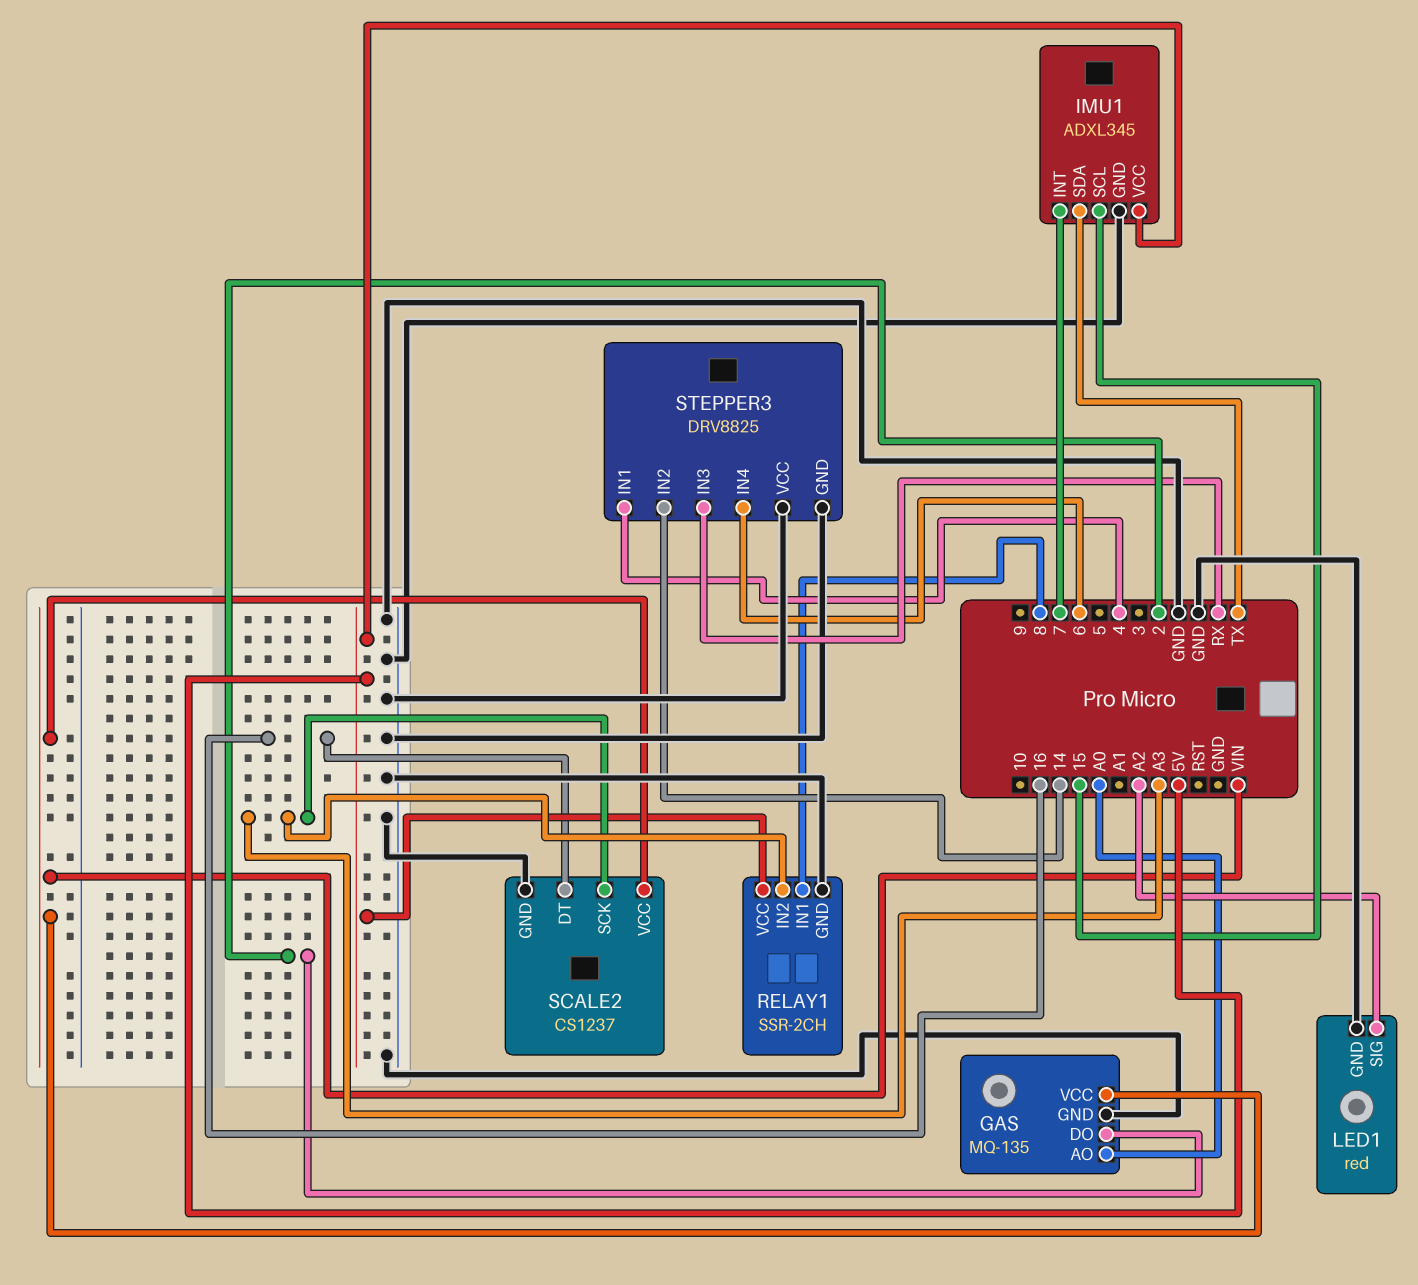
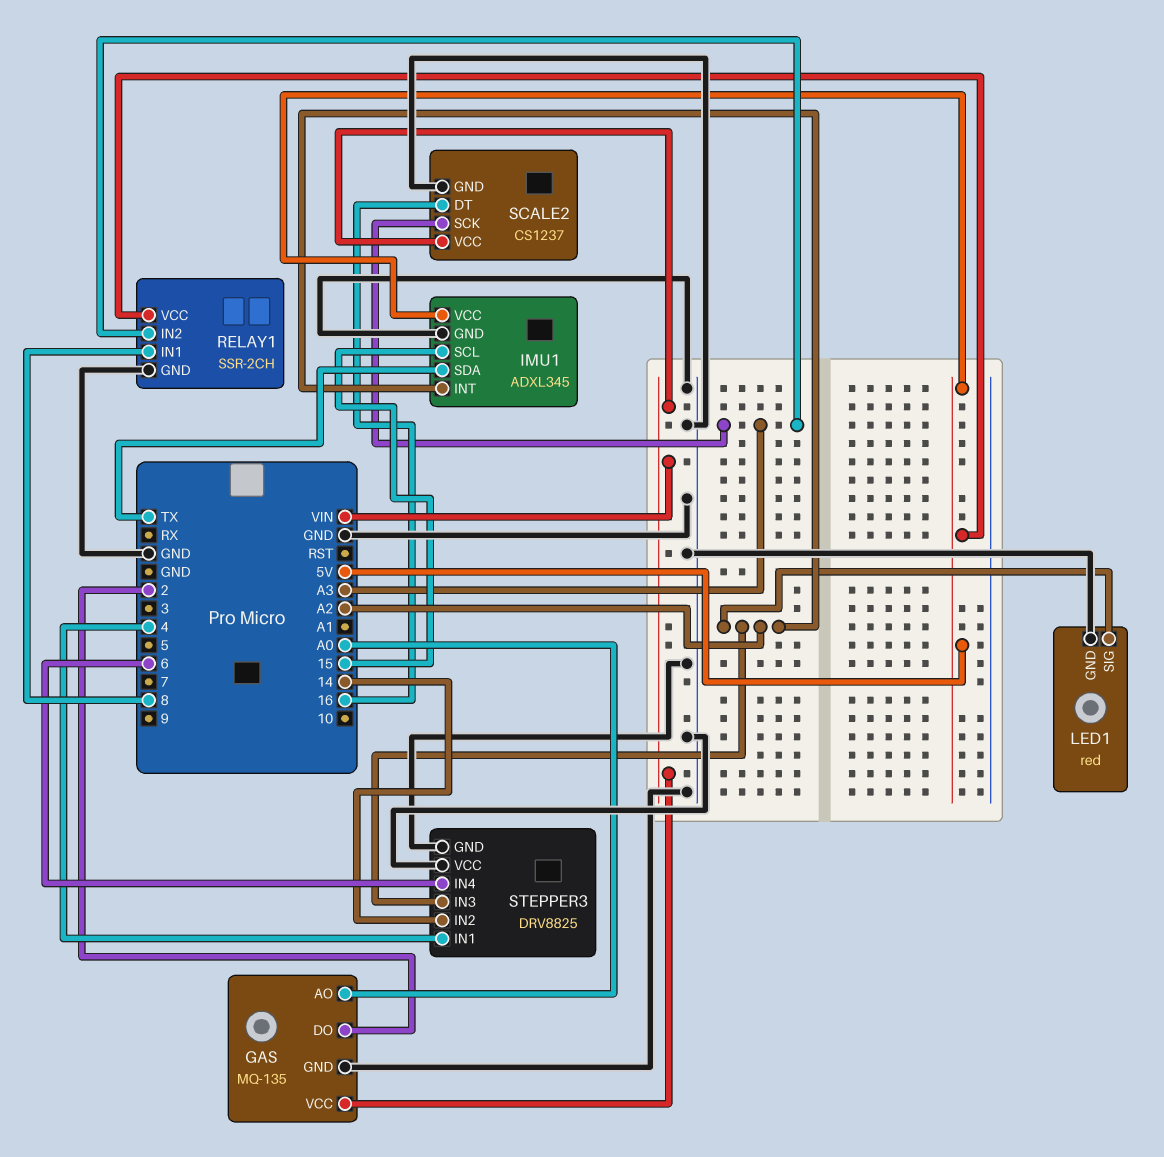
IMU1 pin INT: 7 -> A2
STEPPER3 pin IN3: RX -> A2

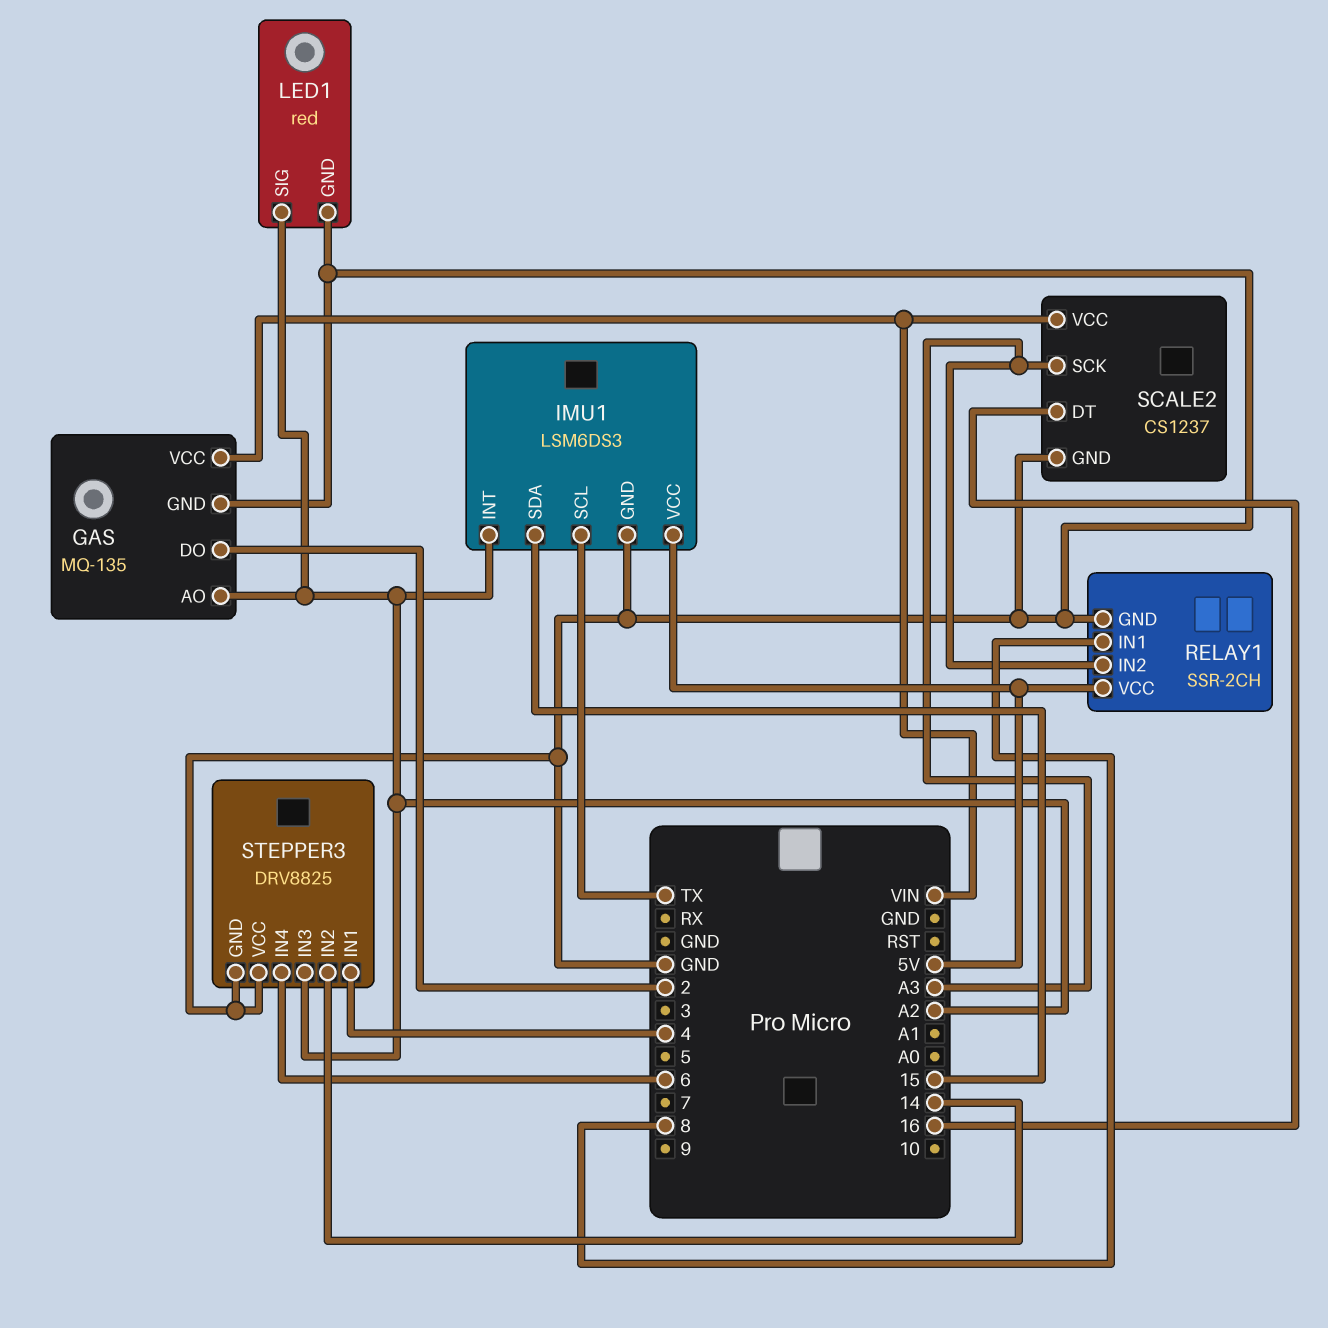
GAS pin AO: A0 -> A2
IMU1: ADXL345 -> LSM6DS3
IMU1 pin SCL: 15 -> TX
IMU1 pin SDA: TX -> 15

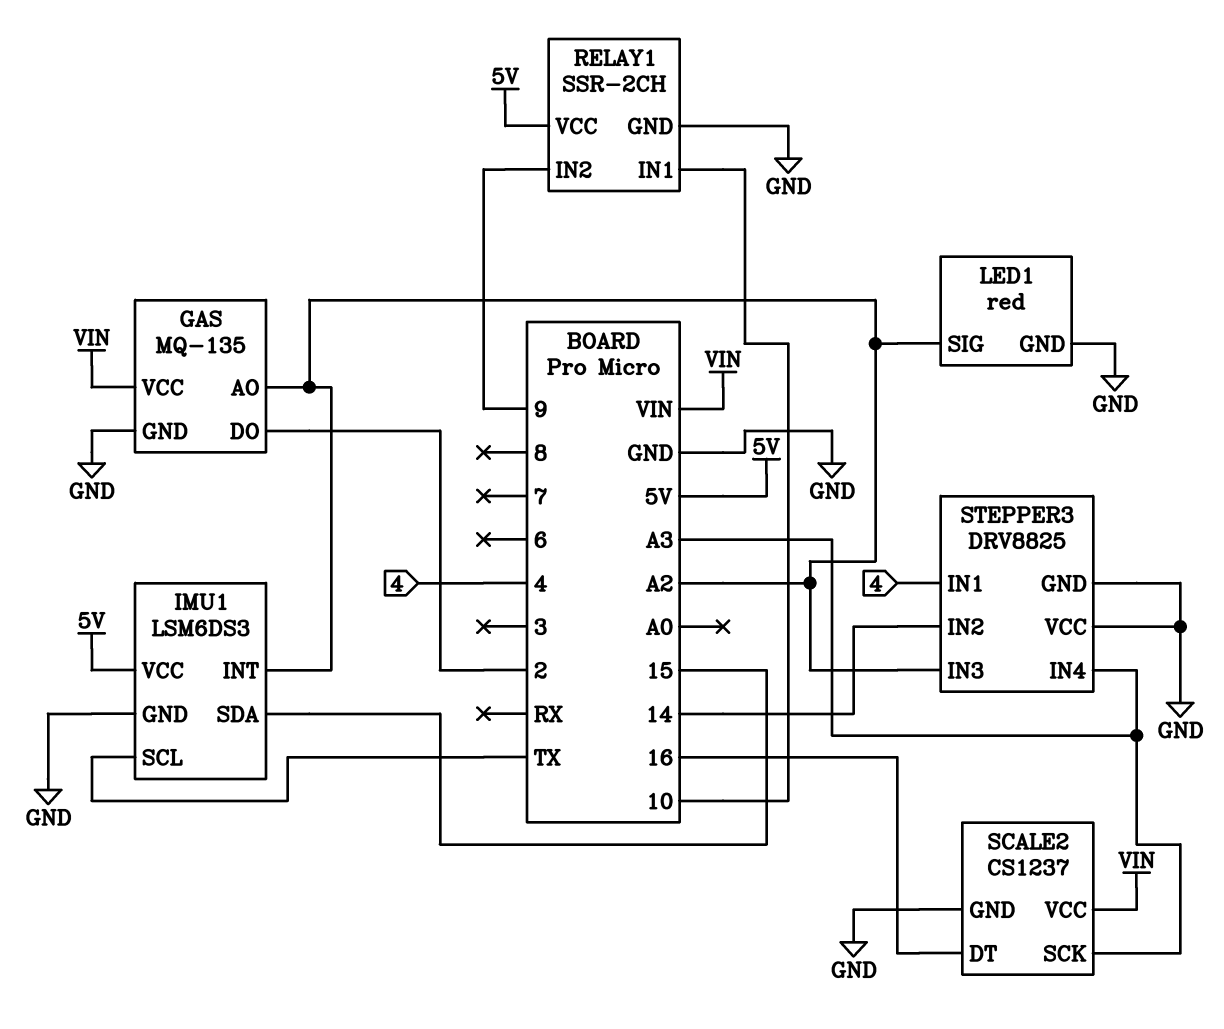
RELAY1 pin IN1: 8 -> 10
RELAY1 pin IN2: A3 -> 9
STEPPER3 pin IN4: 6 -> A3

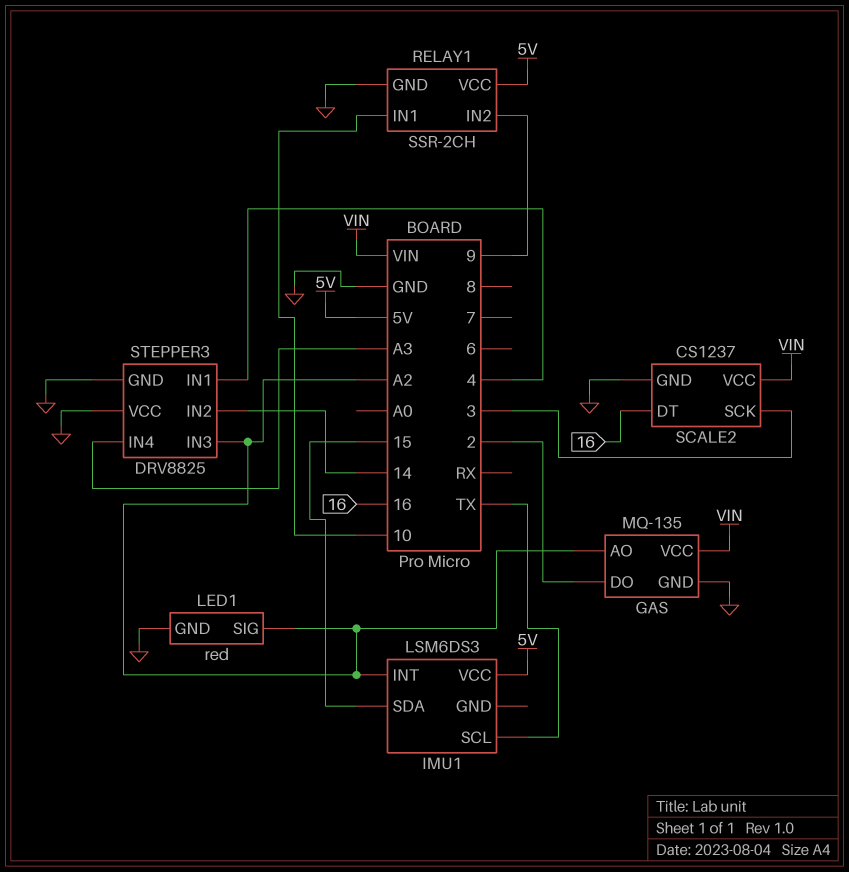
IMU1 pin GND: GND -> none
SCALE2 pin SCK: A3 -> 3

